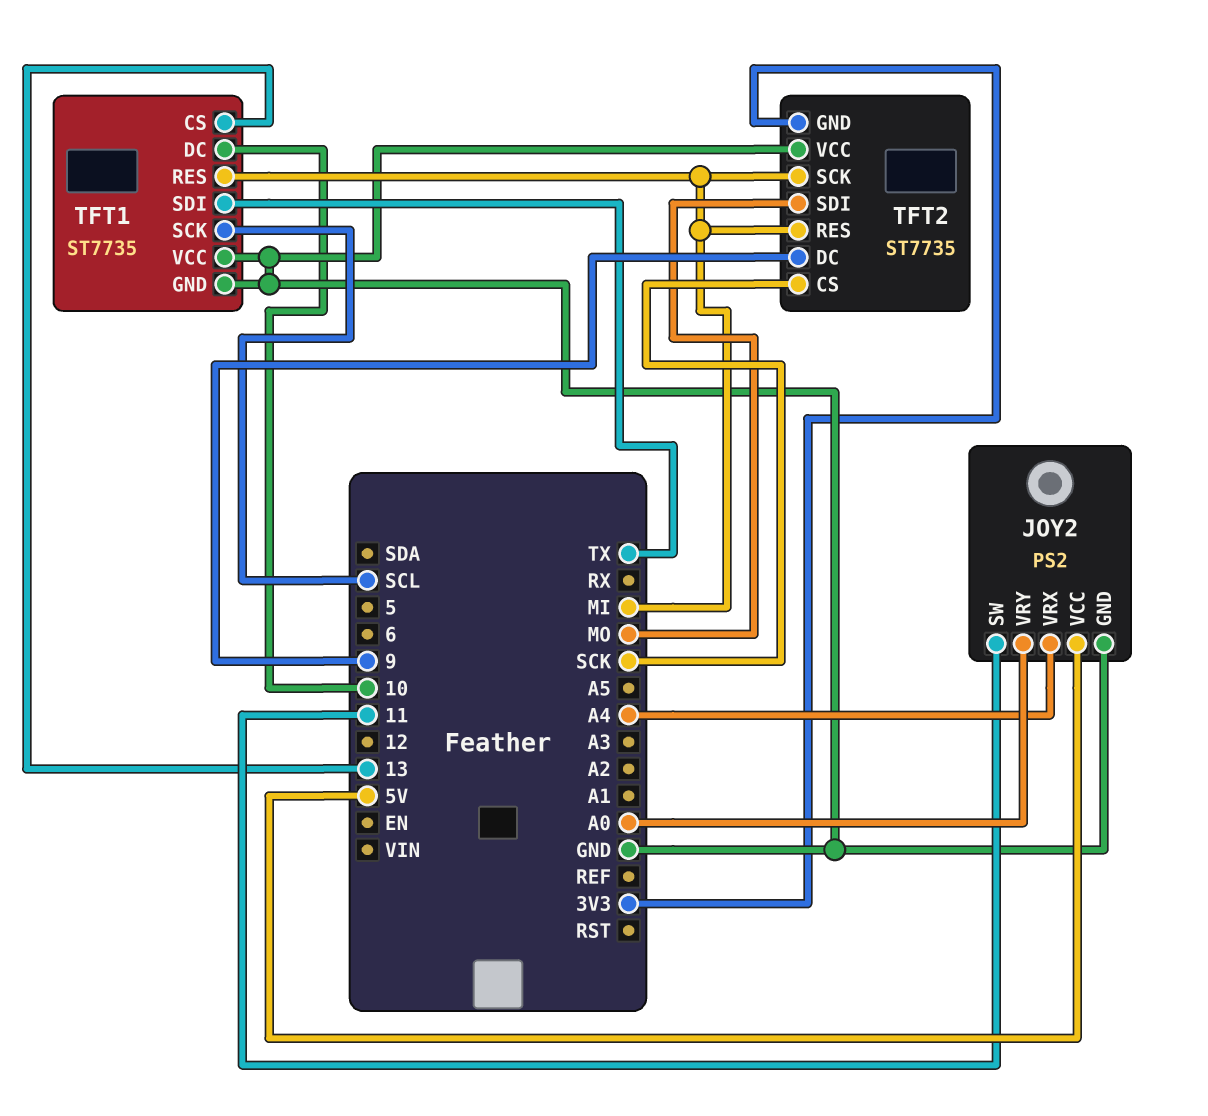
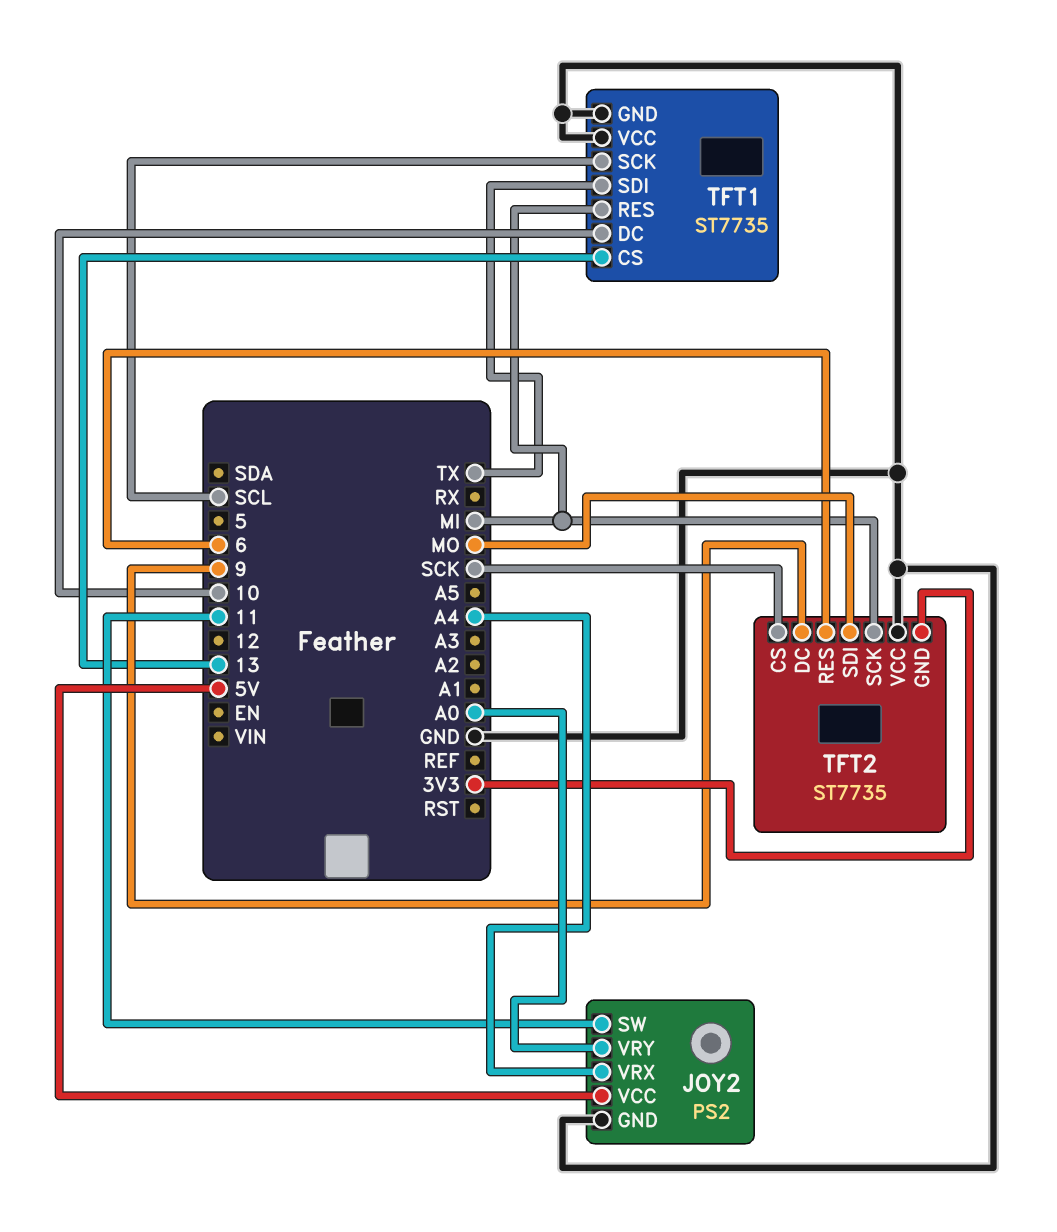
TFT2 pin RES: MI -> 6

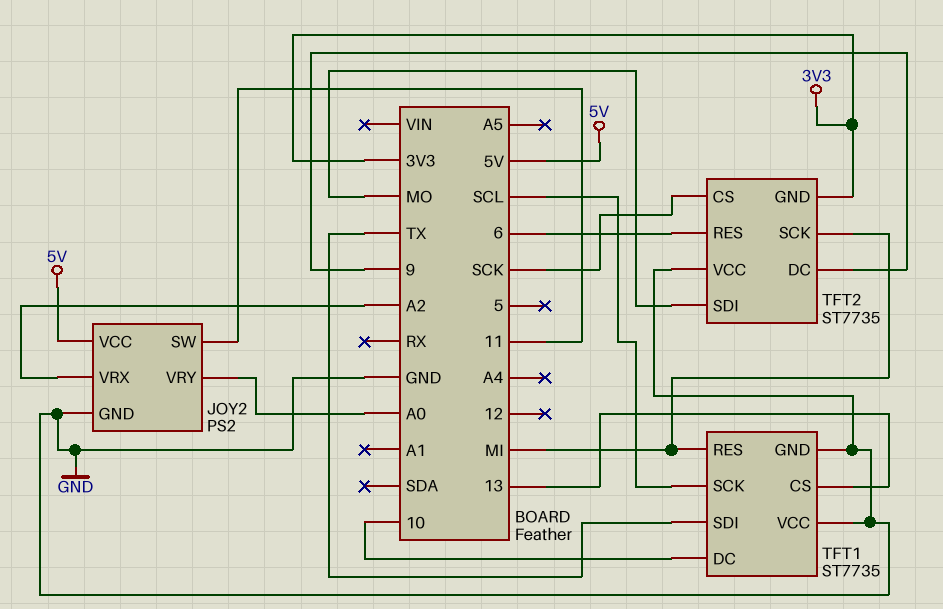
JOY2 pin VRX: A4 -> A2

